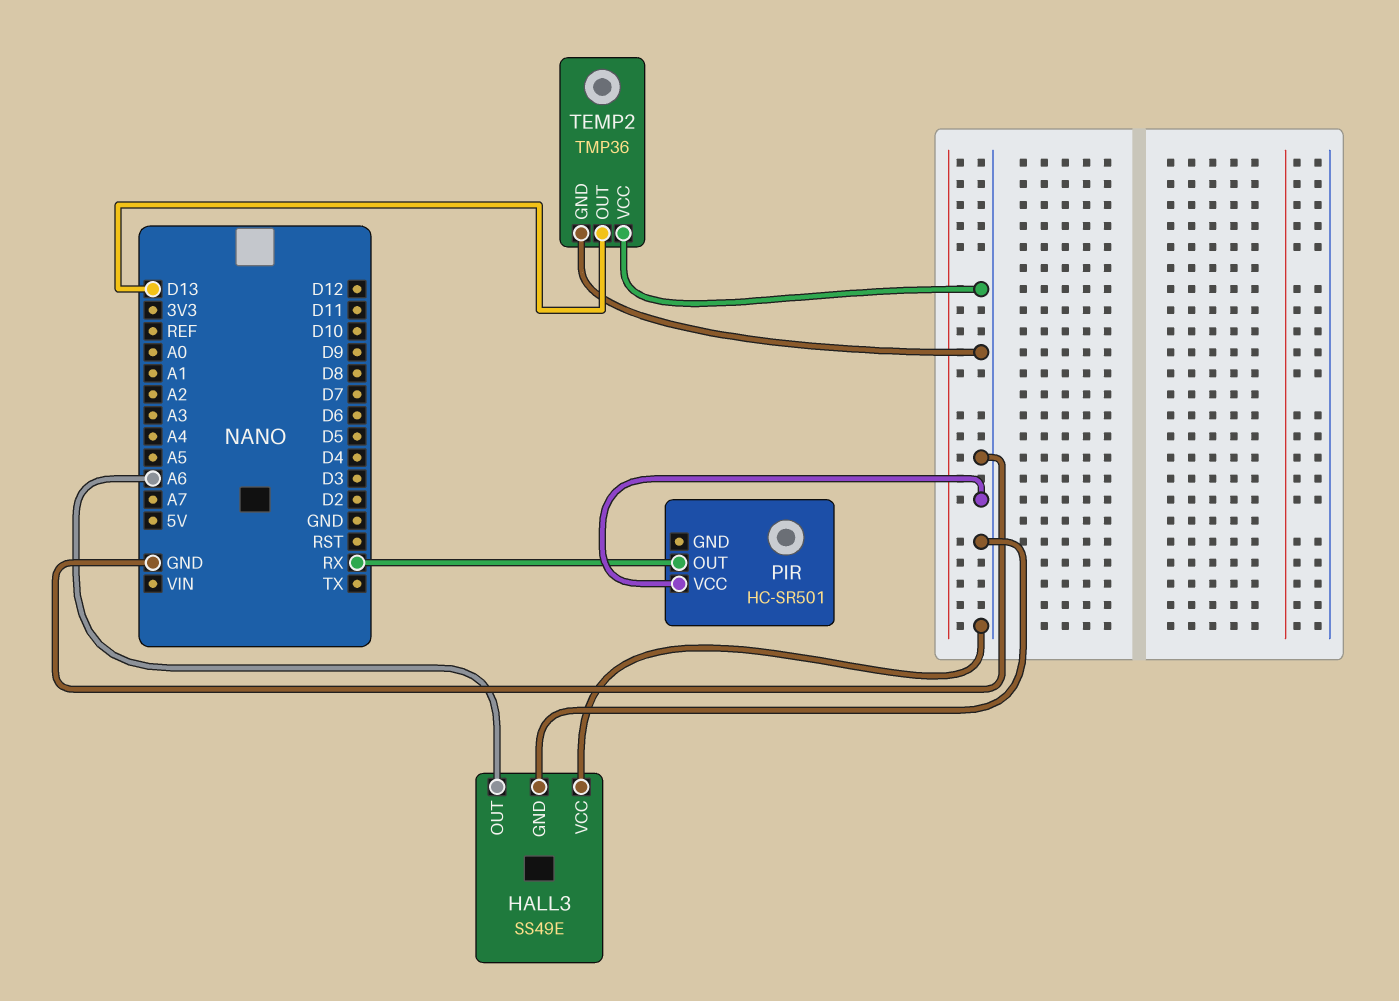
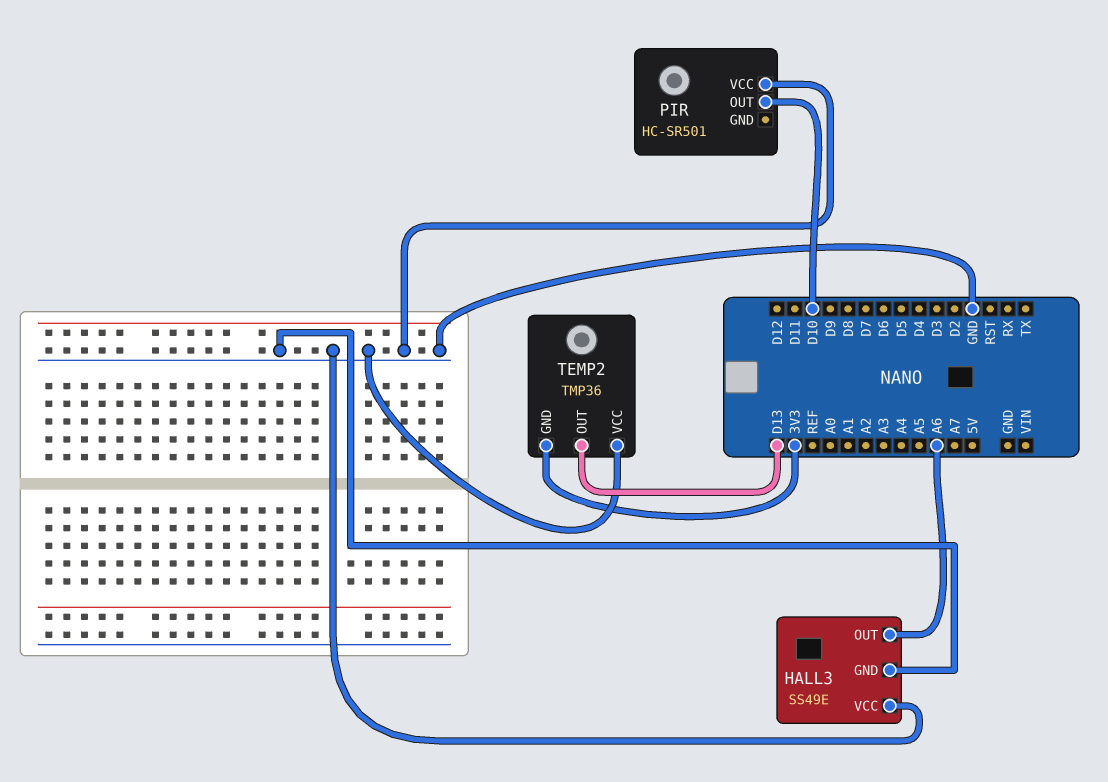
PIR pin OUT: RX -> D10
TEMP2 pin GND: GND -> 3V3

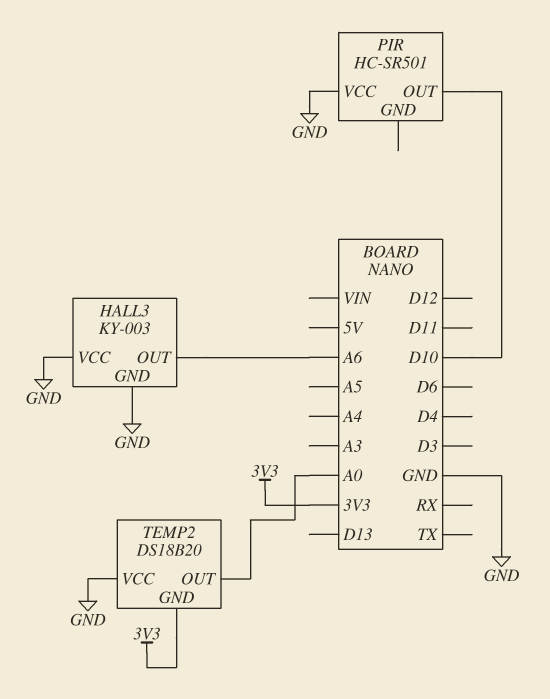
HALL3: SS49E -> KY-003
TEMP2: TMP36 -> DS18B20
TEMP2 pin OUT: D13 -> A0

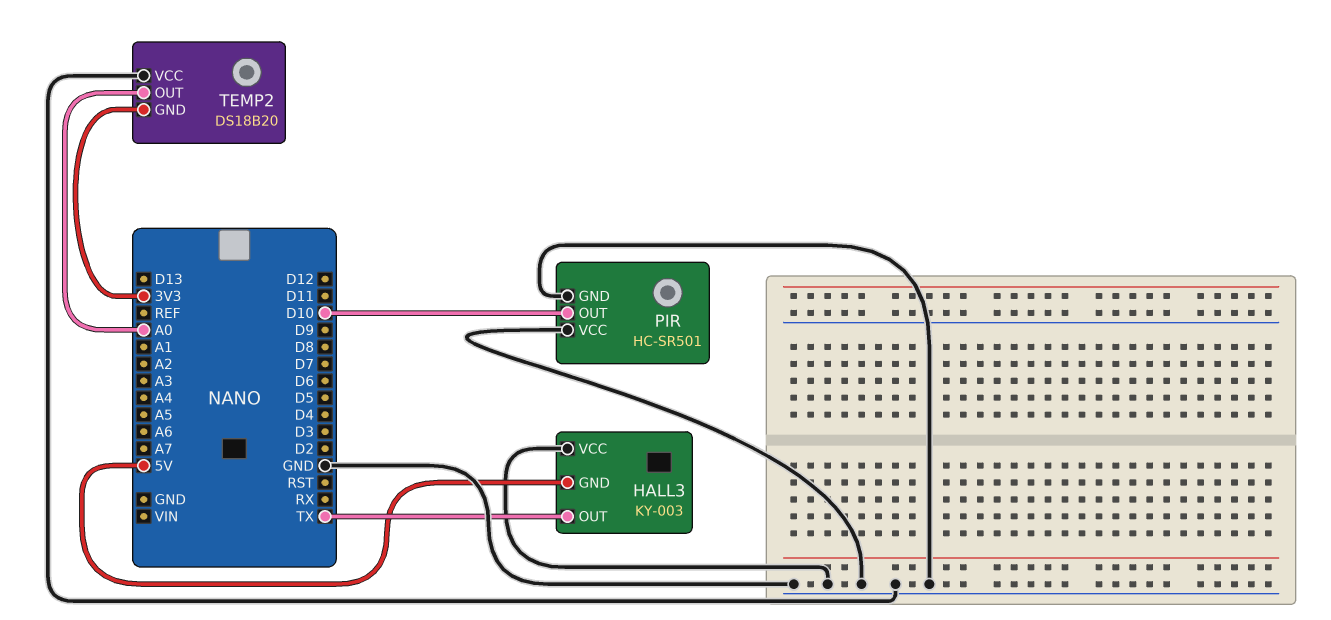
HALL3 pin GND: GND -> 5V
HALL3 pin OUT: A6 -> TX
PIR pin GND: none -> GND

